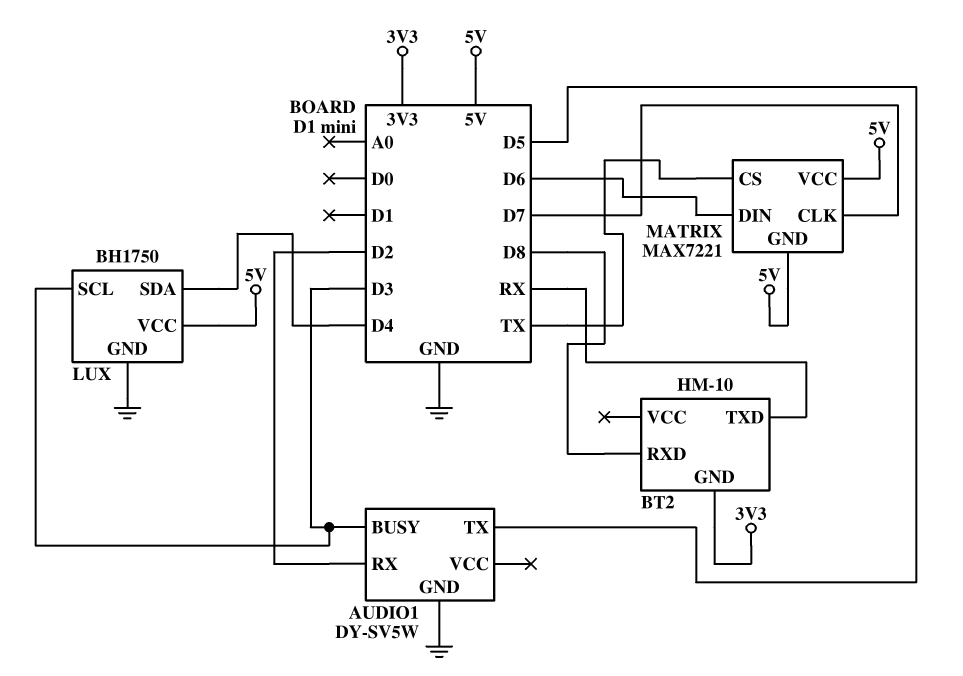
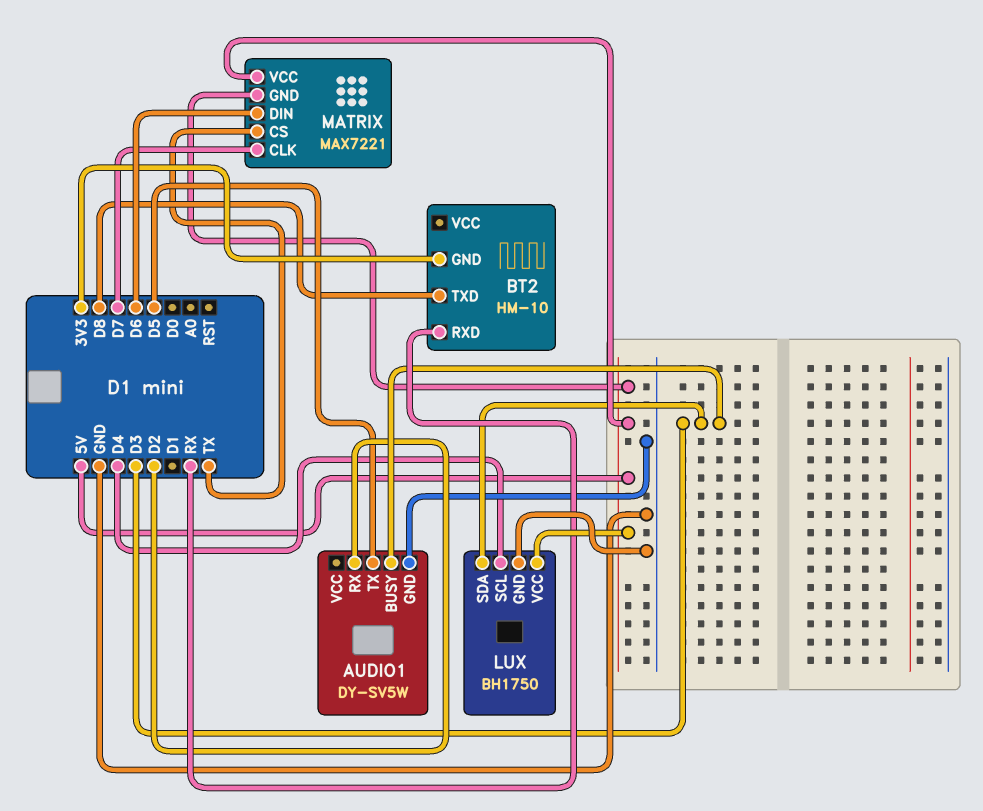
BT2 pin RXD: D8 -> RX
BT2 pin TXD: RX -> D8
LUX pin SCL: D3 -> D4
LUX pin SDA: D4 -> D3

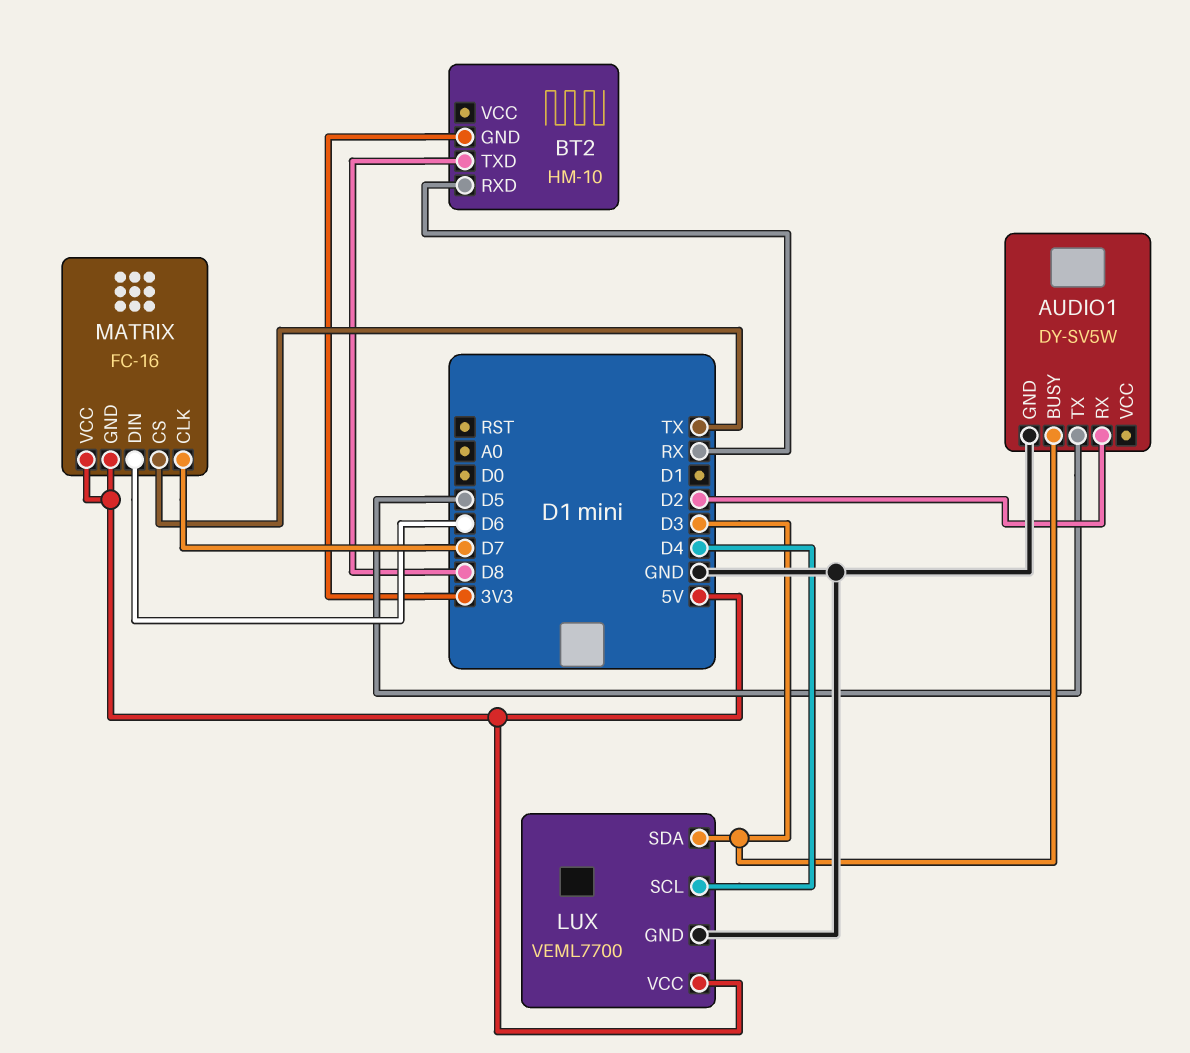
LUX: BH1750 -> VEML7700
MATRIX: MAX7221 -> FC-16

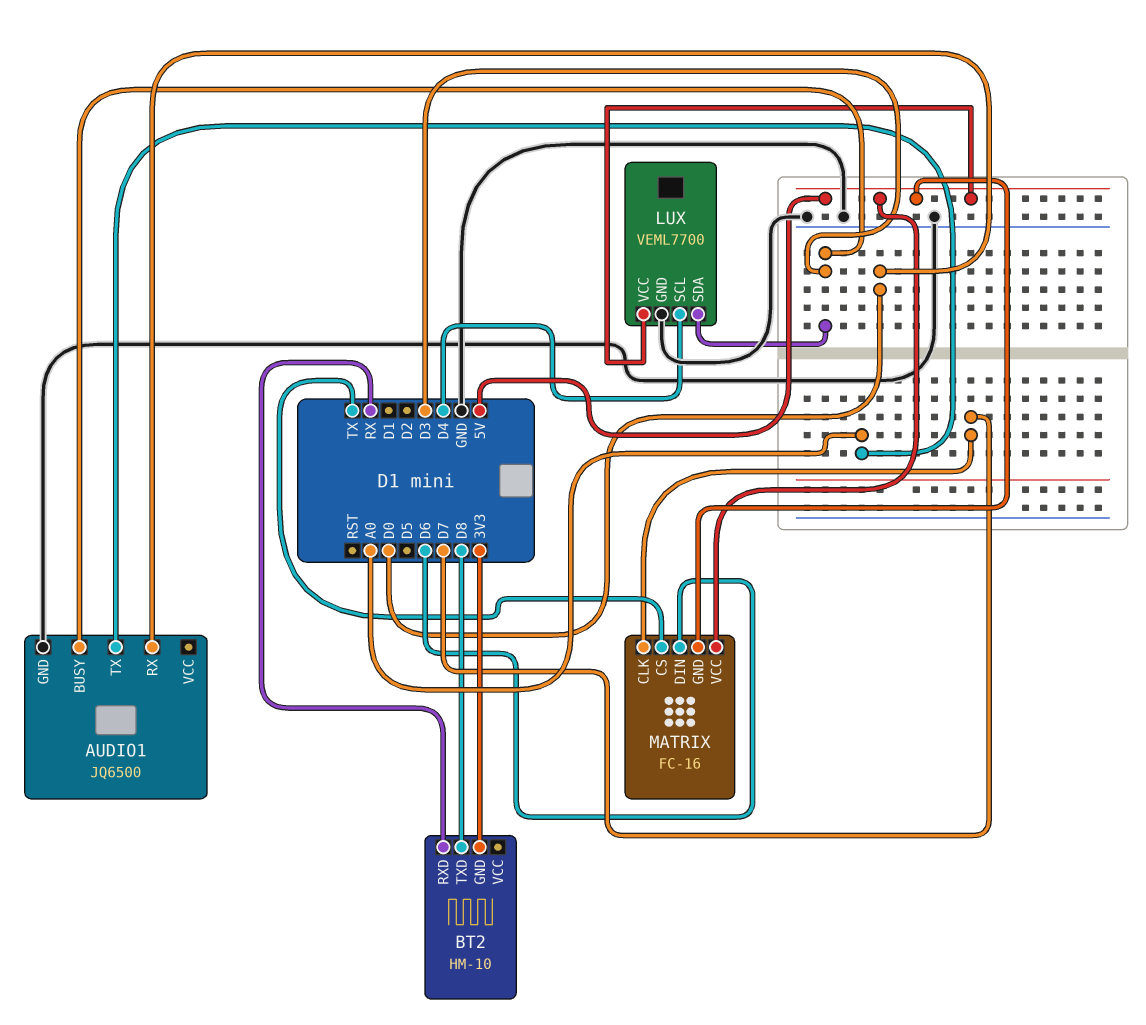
AUDIO1: DY-SV5W -> JQ6500
AUDIO1 pin RX: D2 -> D0
AUDIO1 pin TX: D5 -> A0

